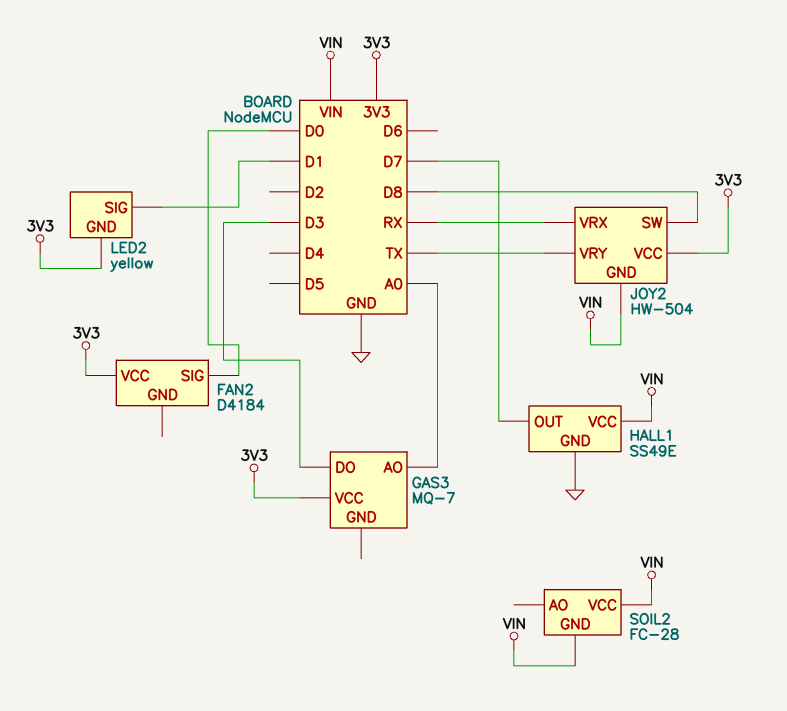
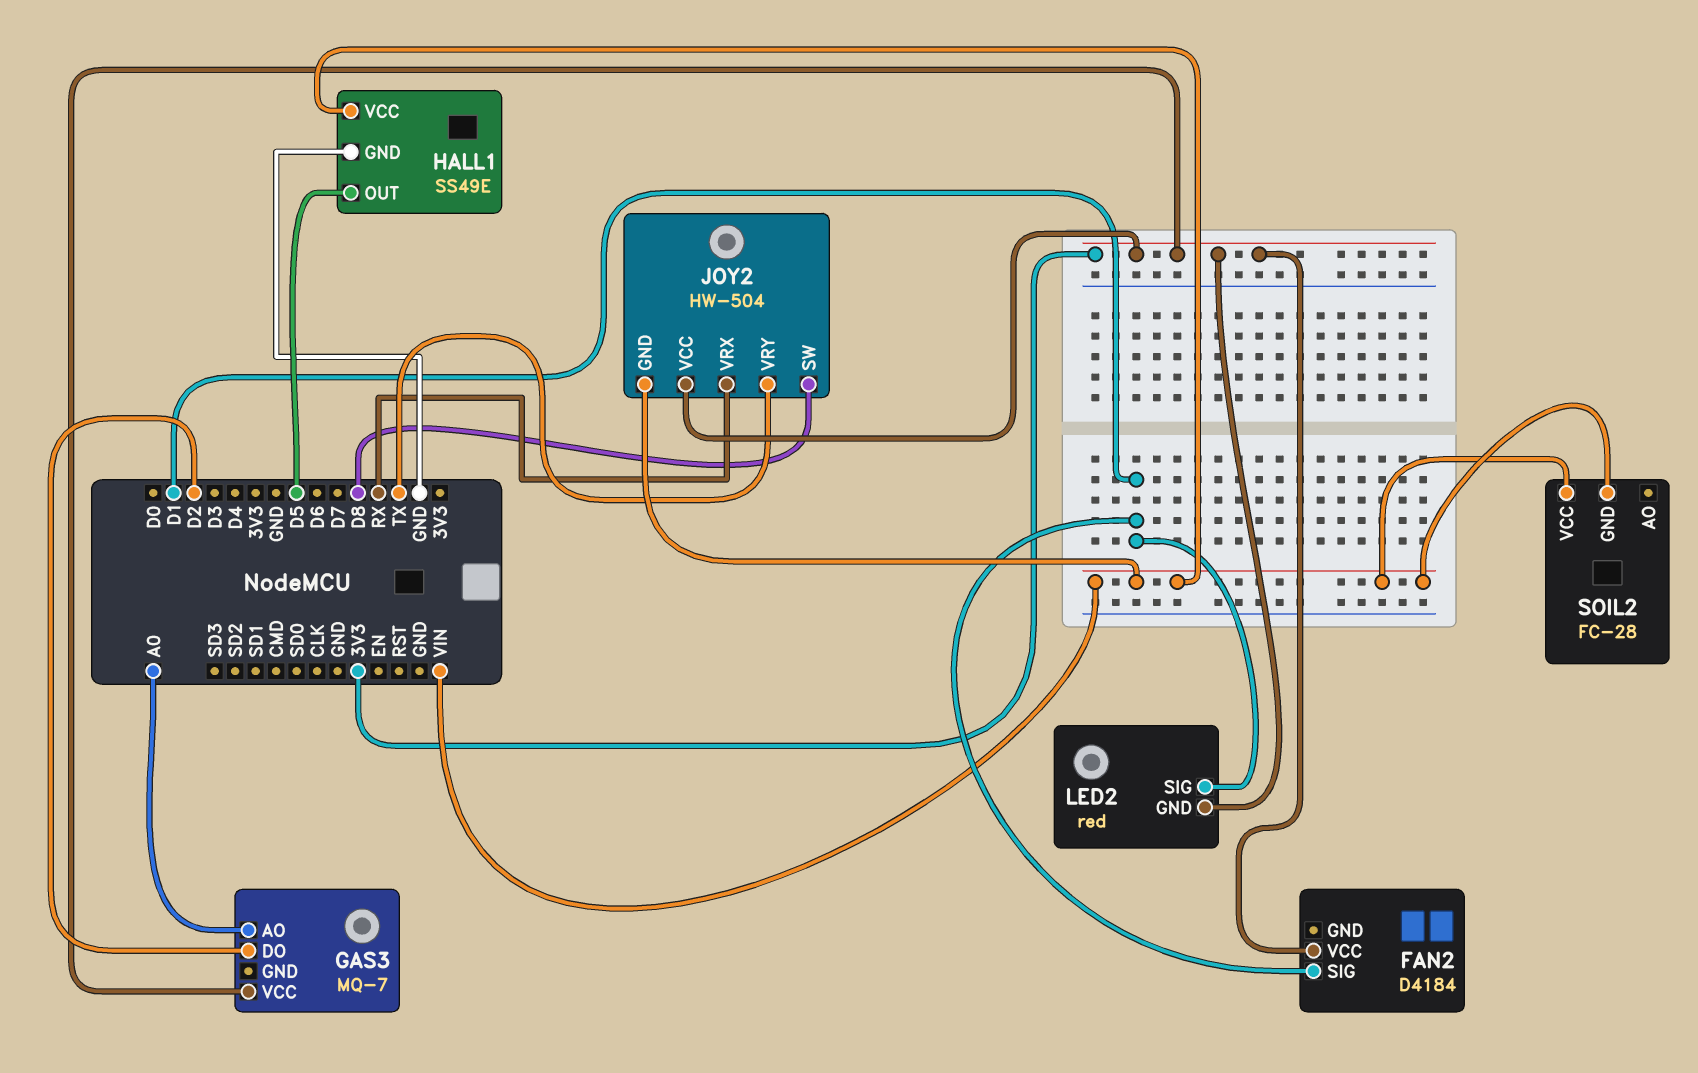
FAN2 pin SIG: D0 -> D1
GAS3 pin DO: D3 -> D2
HALL1 pin OUT: D7 -> D5
LED2: yellow -> red

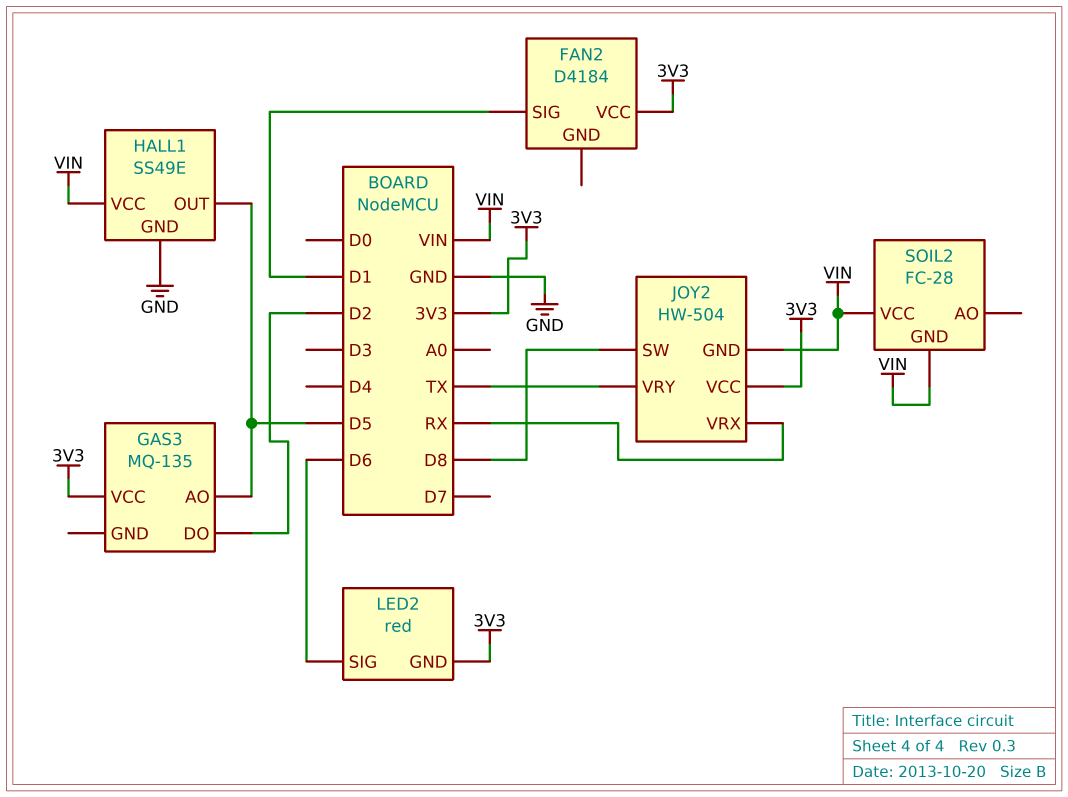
GAS3: MQ-7 -> MQ-135
GAS3 pin AO: A0 -> D5
LED2 pin SIG: D1 -> D6

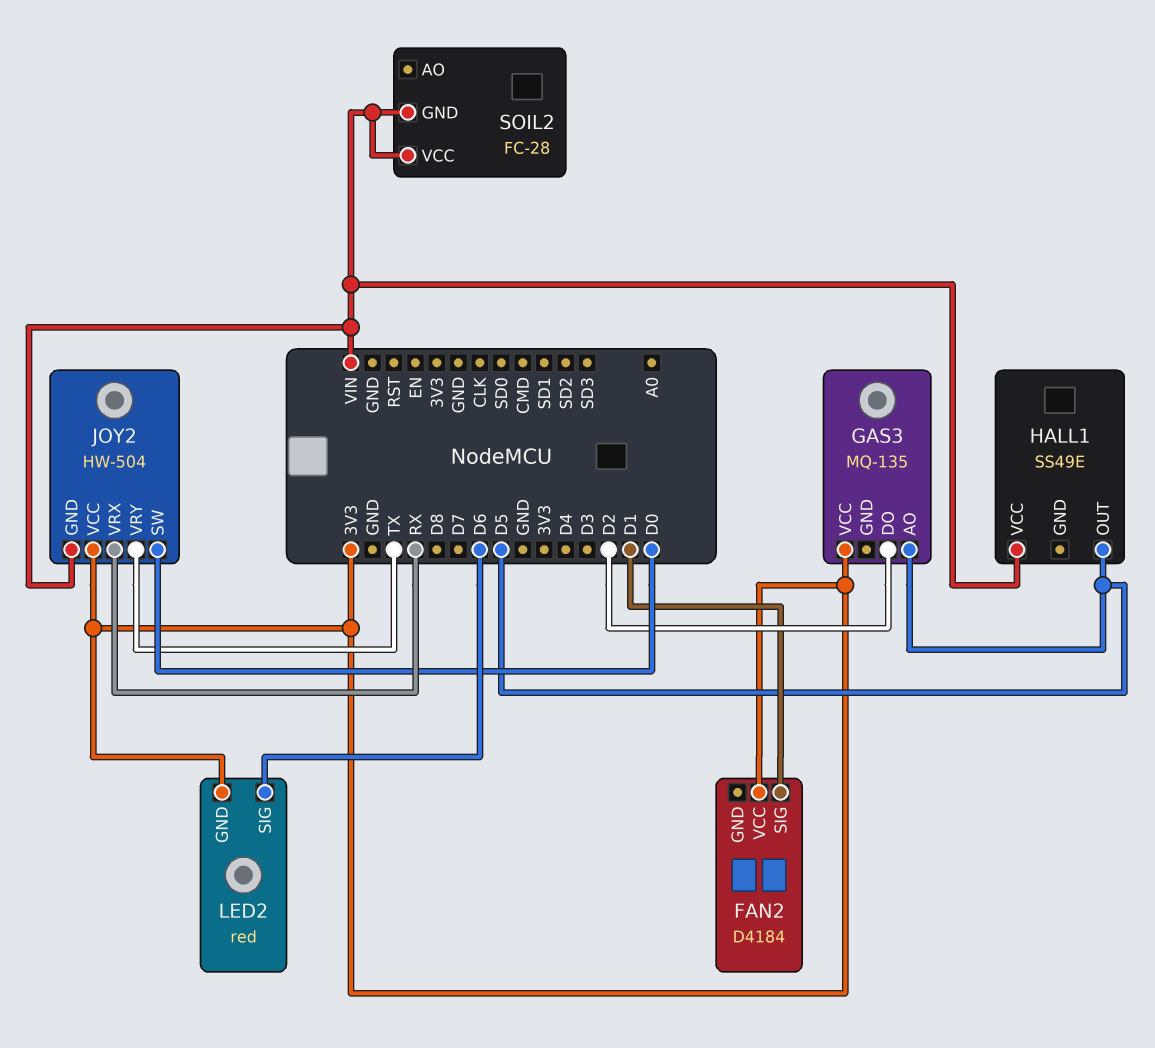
HALL1 pin GND: GND -> none
JOY2 pin SW: D8 -> D0

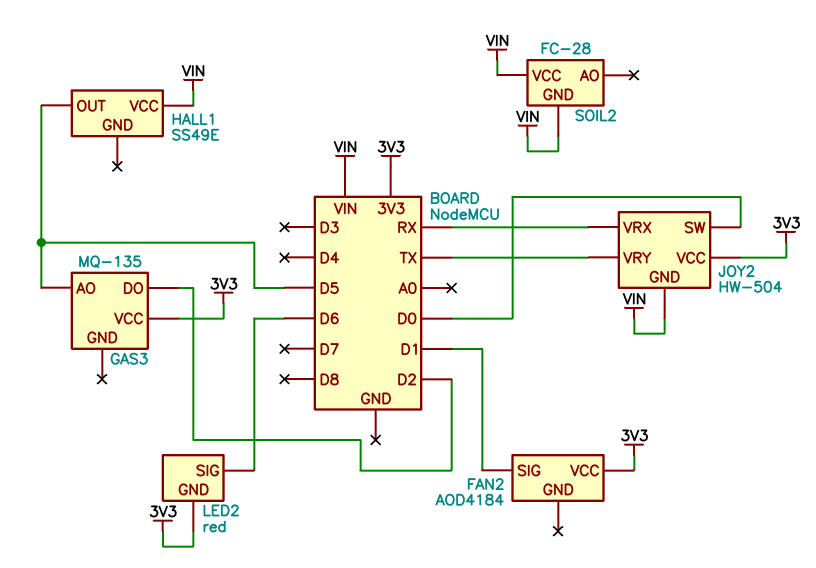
FAN2: D4184 -> AOD4184

